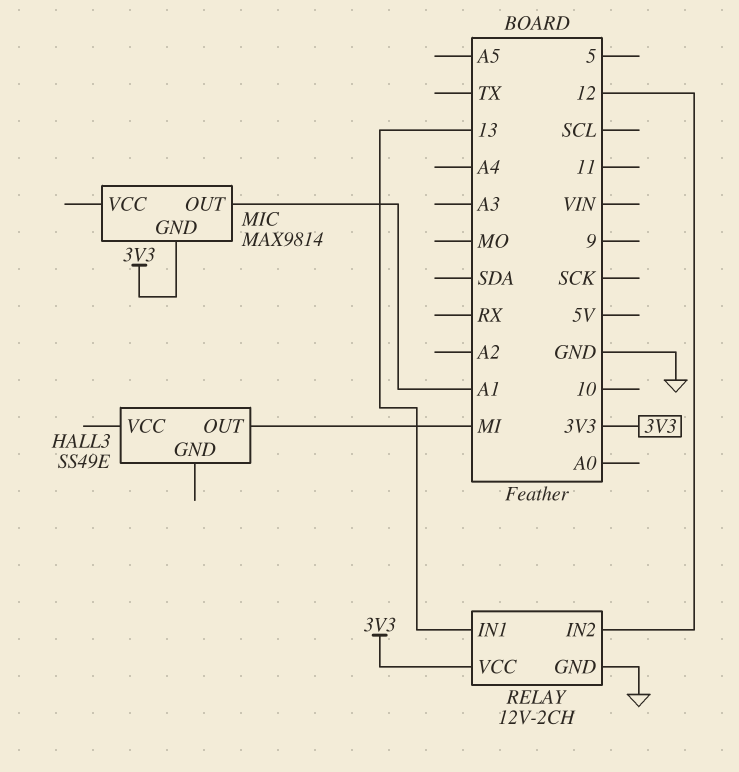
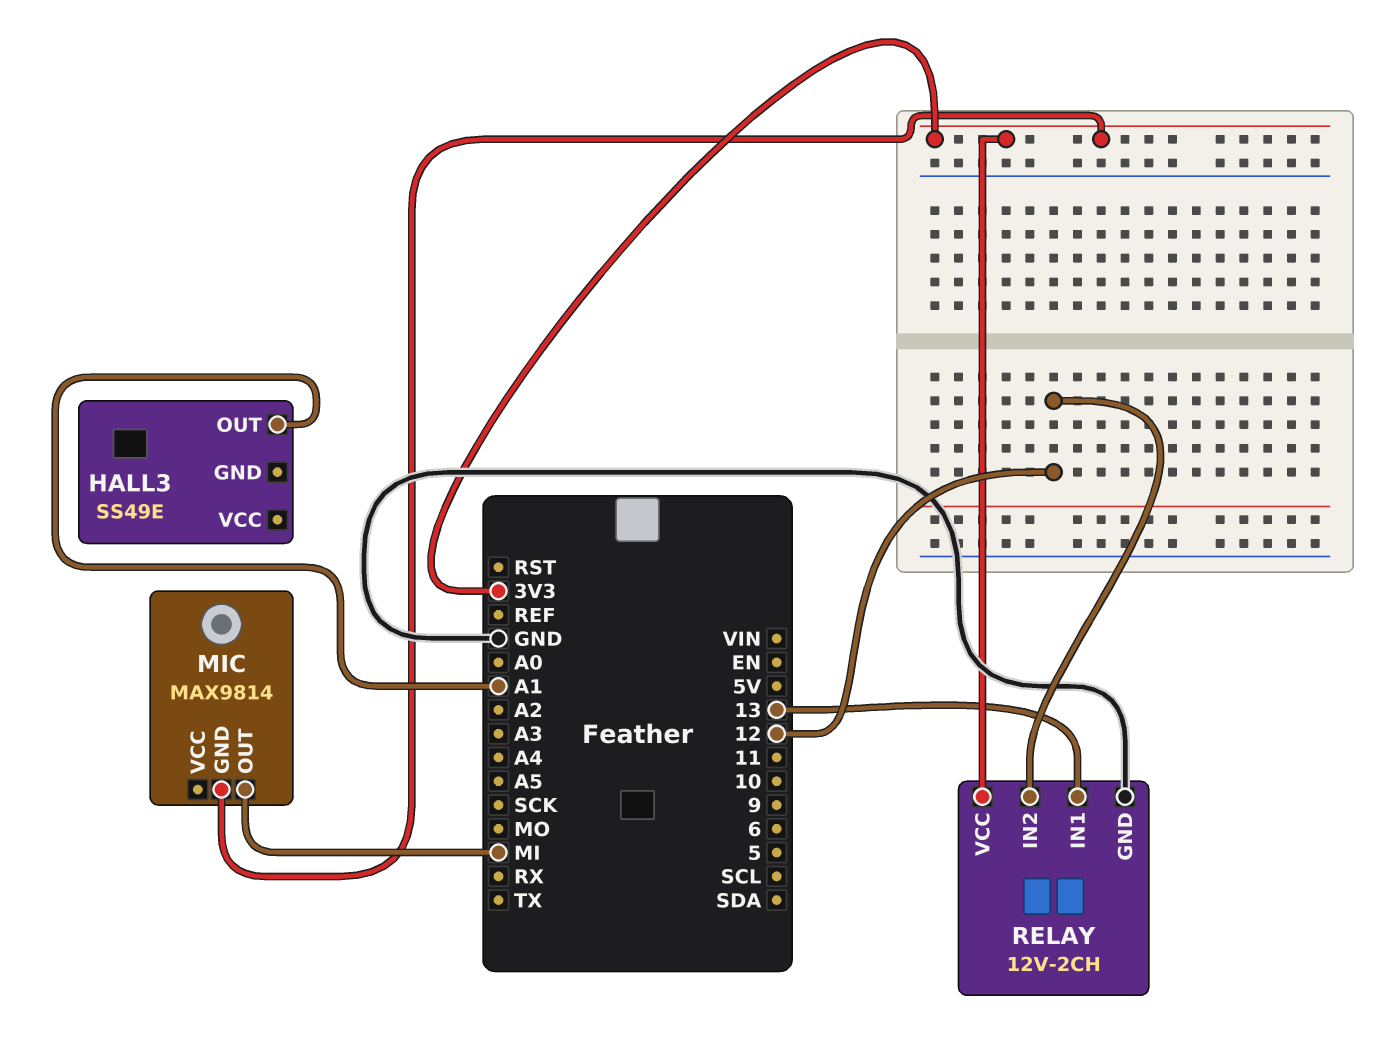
HALL3 pin OUT: MI -> A1
MIC pin OUT: A1 -> MI

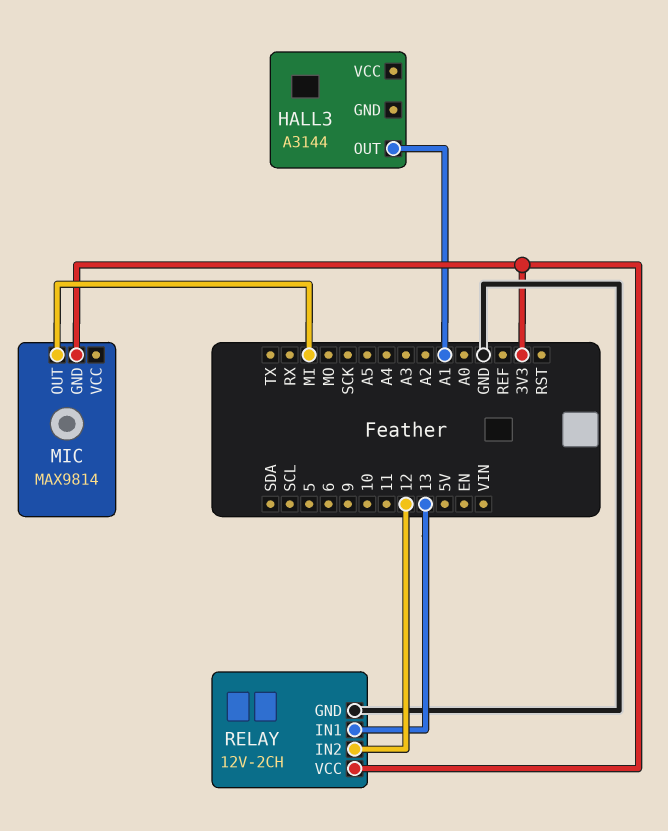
HALL3: SS49E -> A3144

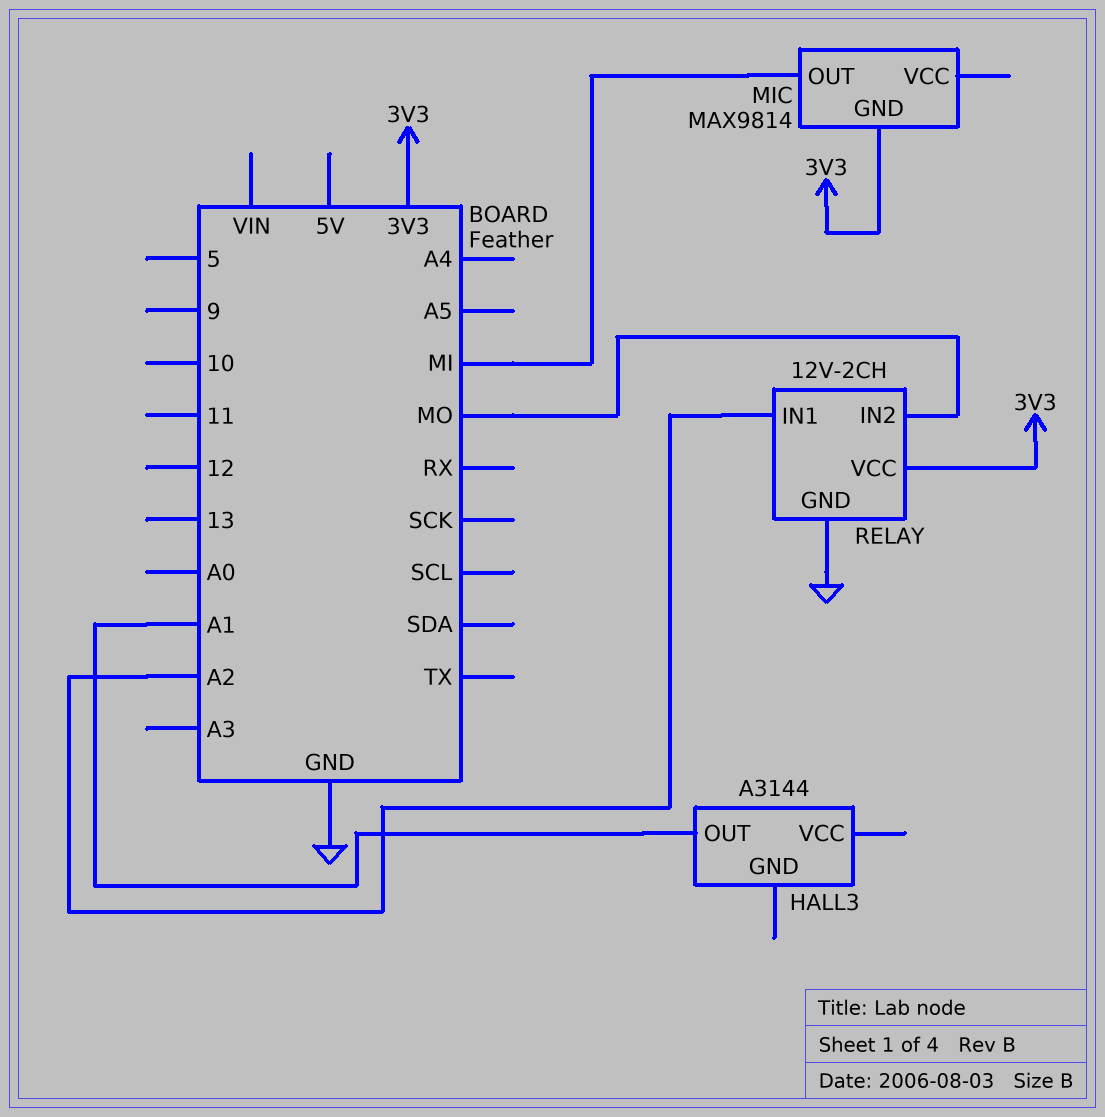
RELAY pin IN1: 13 -> A2
RELAY pin IN2: 12 -> MO

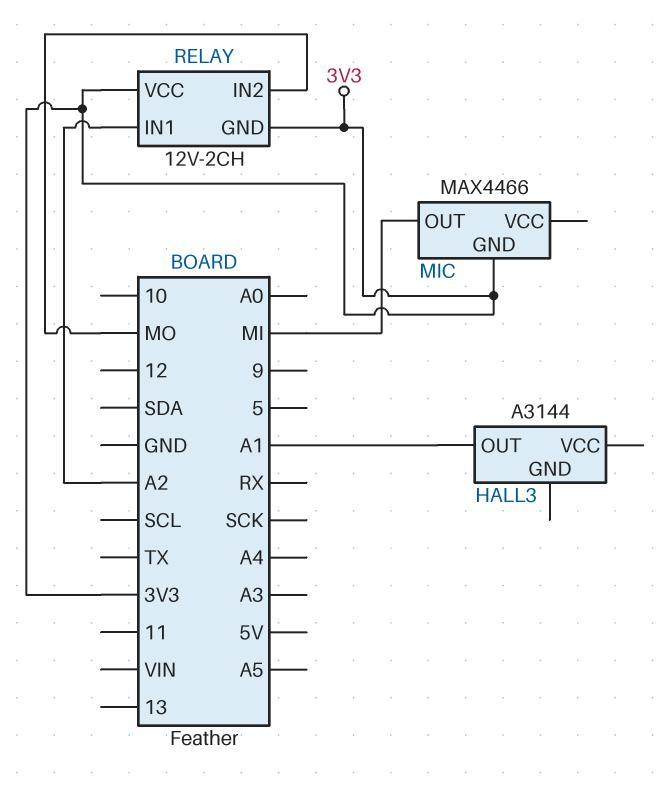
MIC: MAX9814 -> MAX4466
RELAY pin GND: GND -> 3V3

